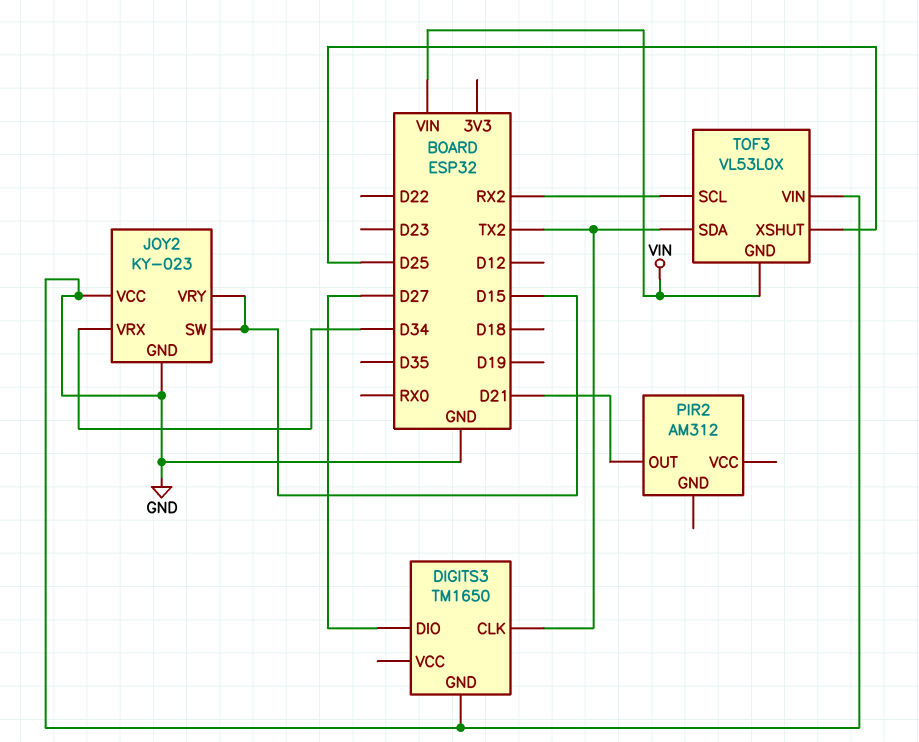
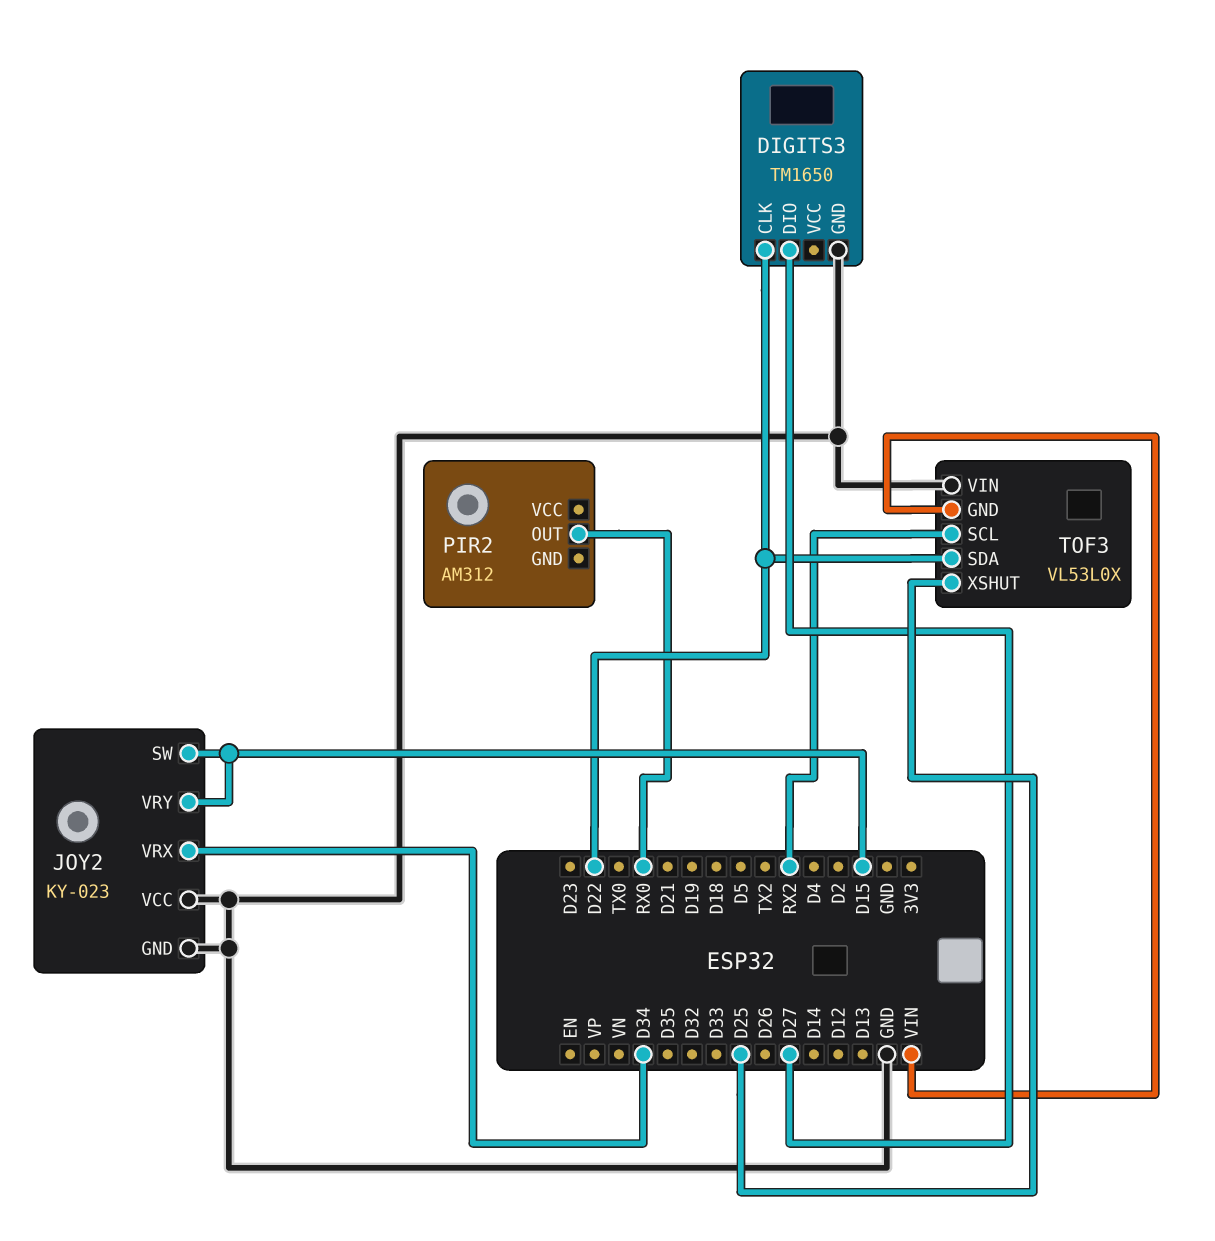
DIGITS3 pin CLK: TX2 -> D22
PIR2 pin OUT: D21 -> RX0
TOF3 pin SDA: TX2 -> D22

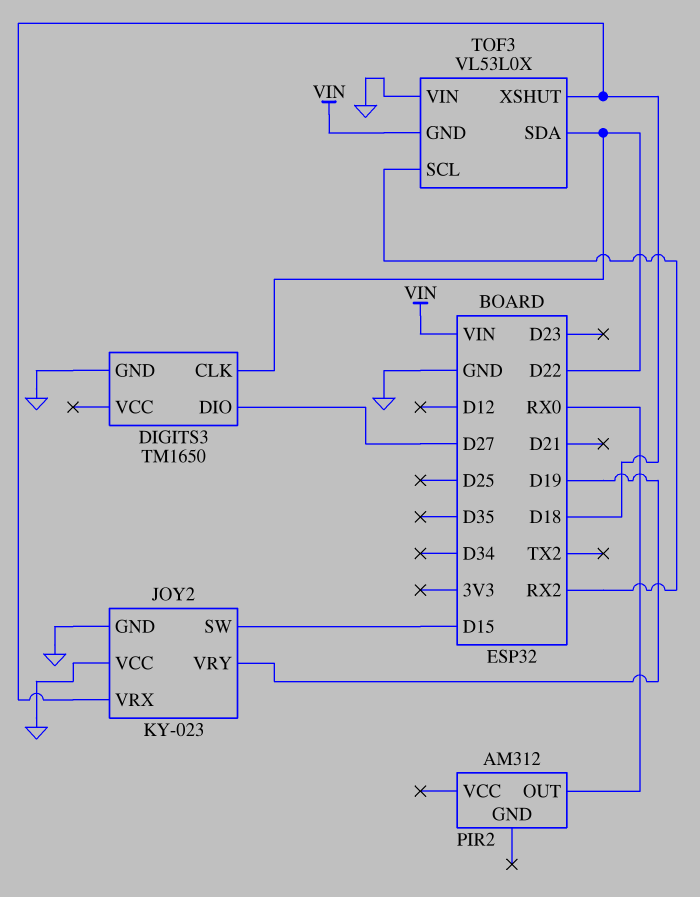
JOY2 pin VRX: D34 -> D18
JOY2 pin VRY: D15 -> D19
TOF3 pin XSHUT: D25 -> D18

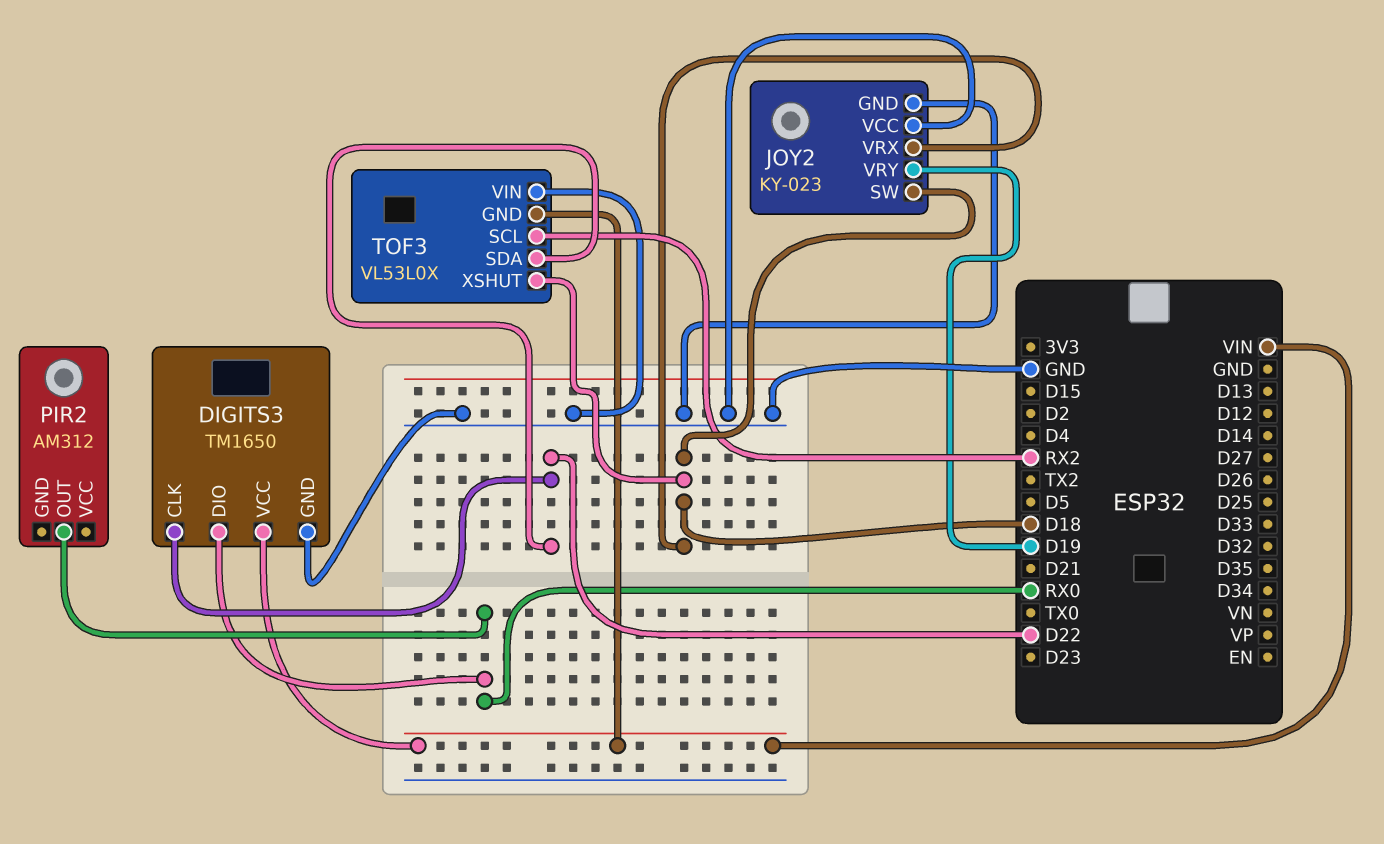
DIGITS3 pin DIO: D27 -> RX0
DIGITS3 pin VCC: none -> VIN
JOY2 pin SW: D15 -> D18

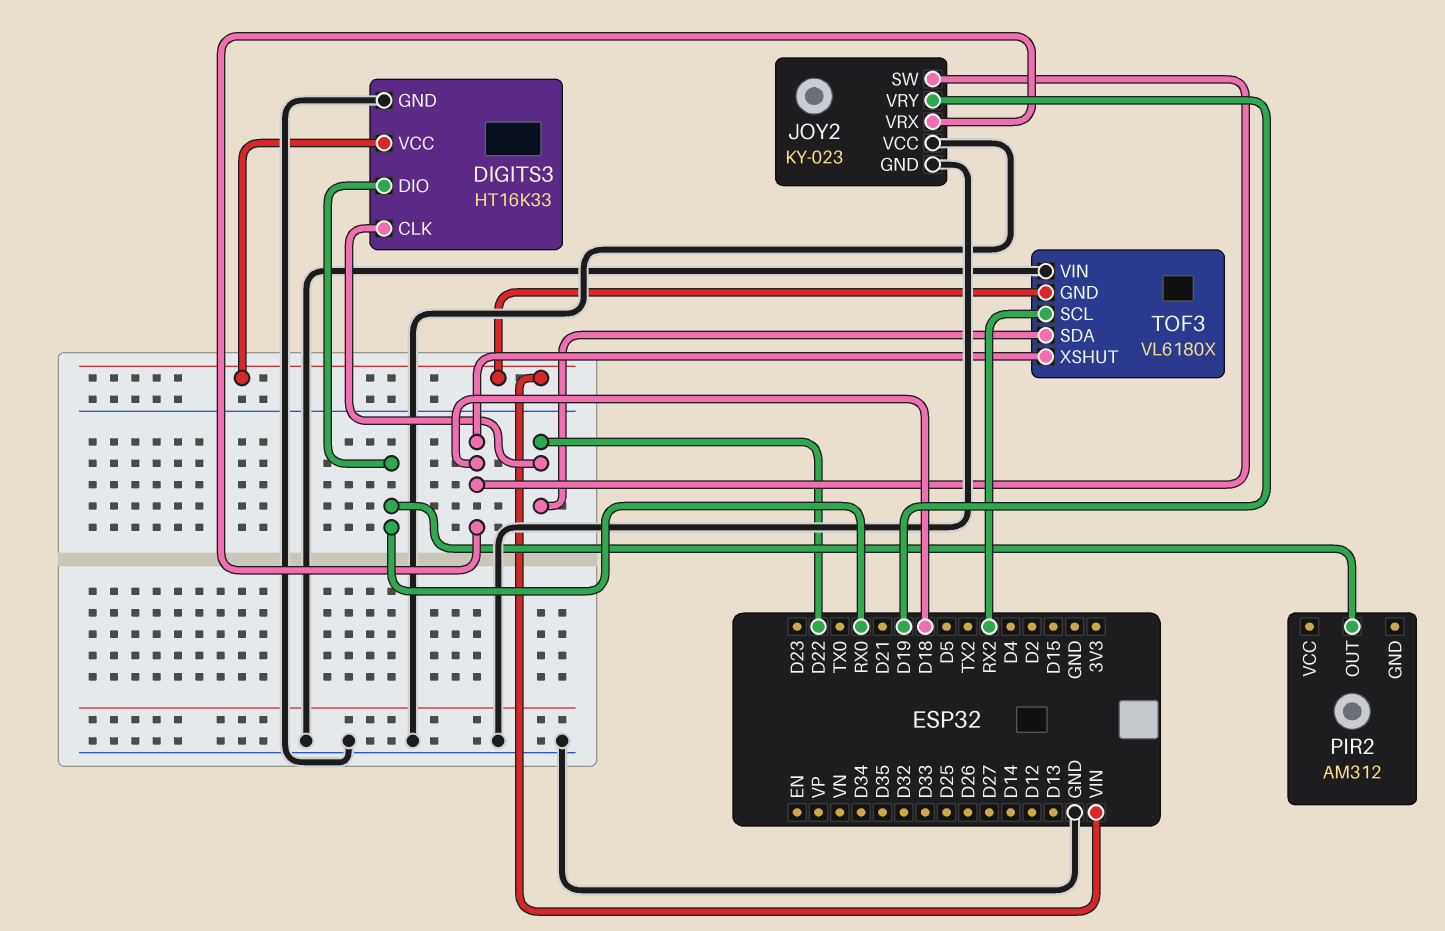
DIGITS3: TM1650 -> HT16K33
TOF3: VL53L0X -> VL6180X

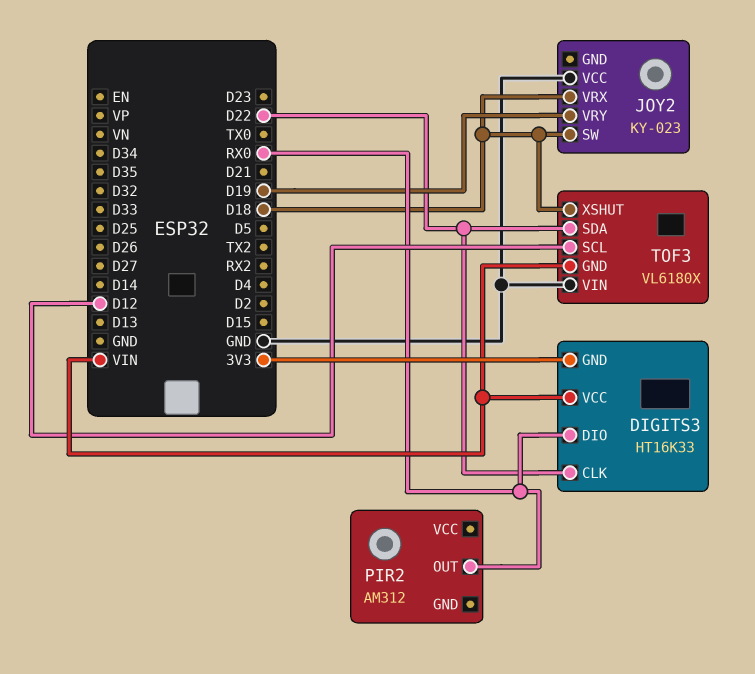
DIGITS3 pin GND: GND -> 3V3
JOY2 pin GND: GND -> none
TOF3 pin SCL: RX2 -> D12

